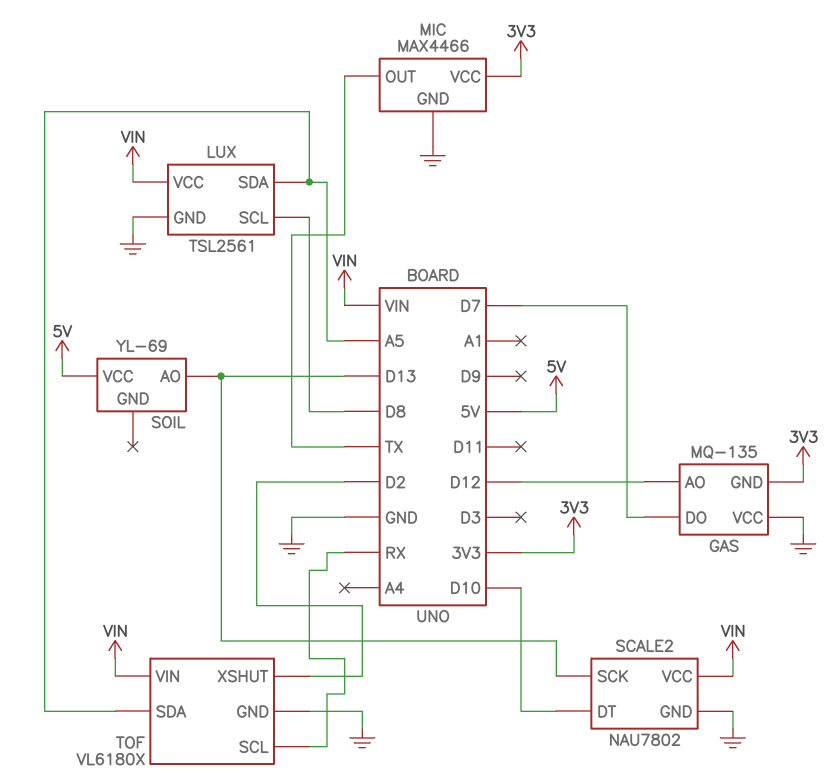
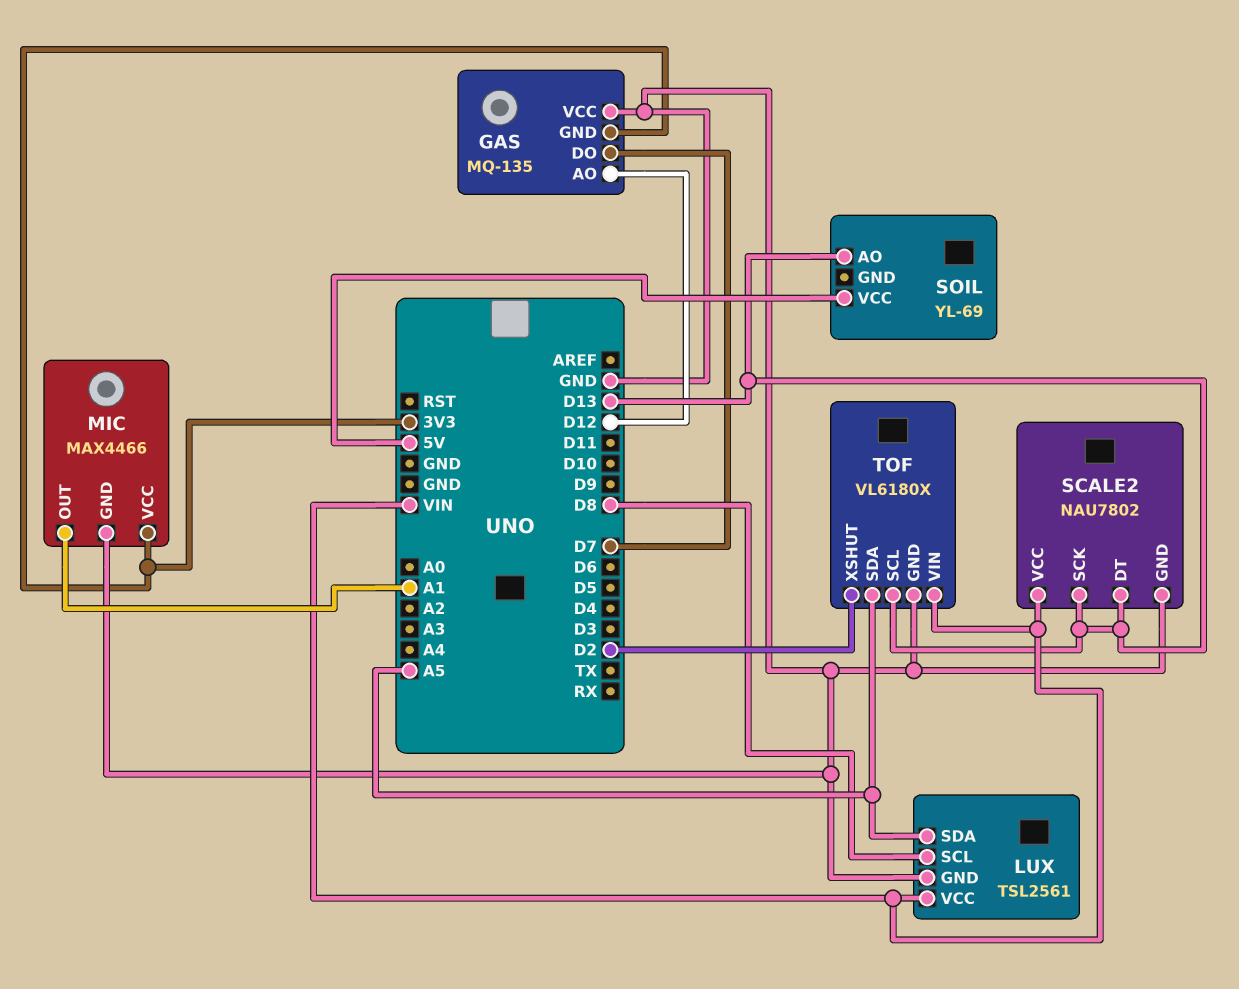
MIC pin OUT: TX -> A1
SCALE2 pin DT: D10 -> D13
TOF pin SCL: RX -> D13

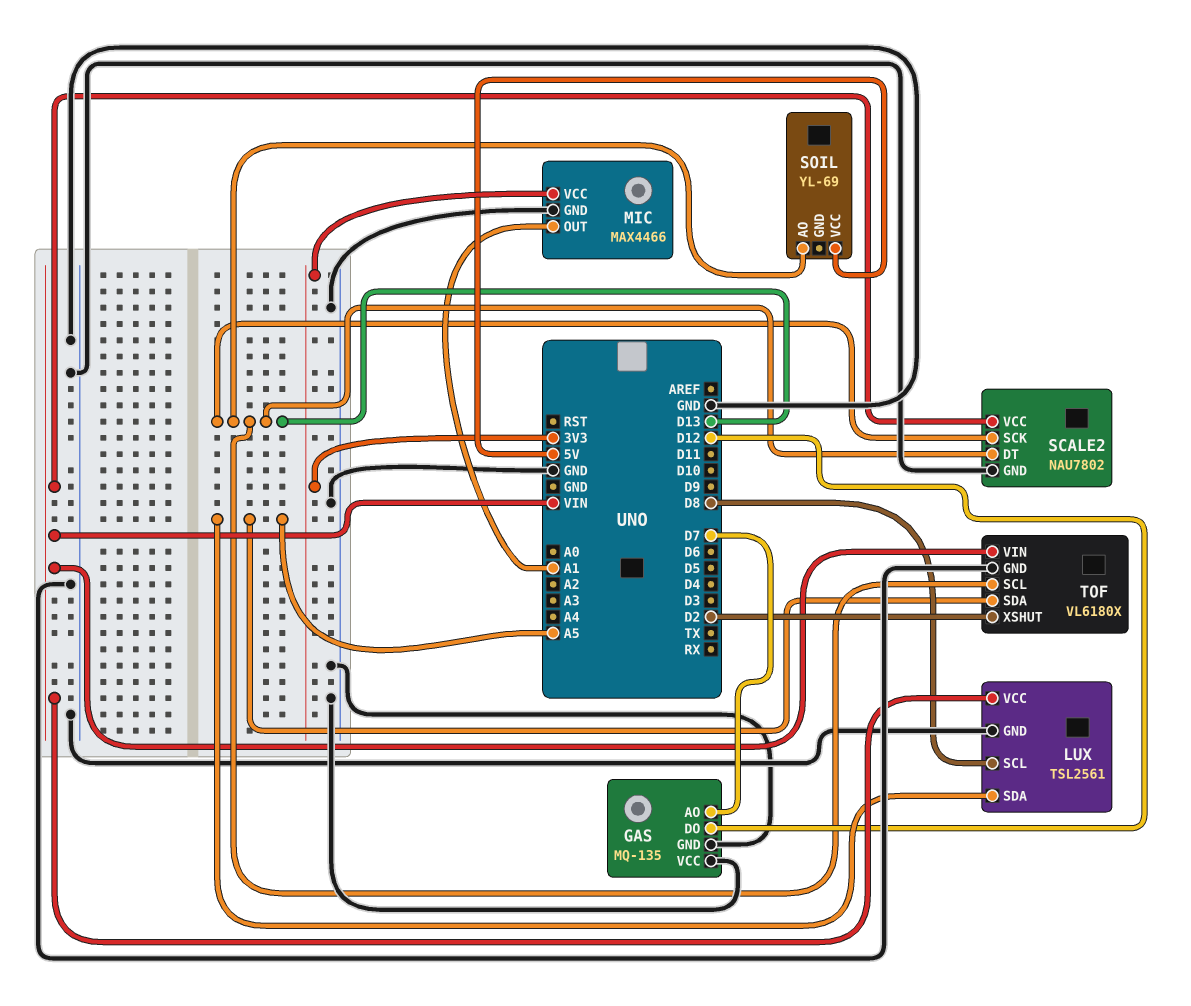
GAS pin AO: D12 -> D7
GAS pin DO: D7 -> D12
GAS pin GND: 3V3 -> GND

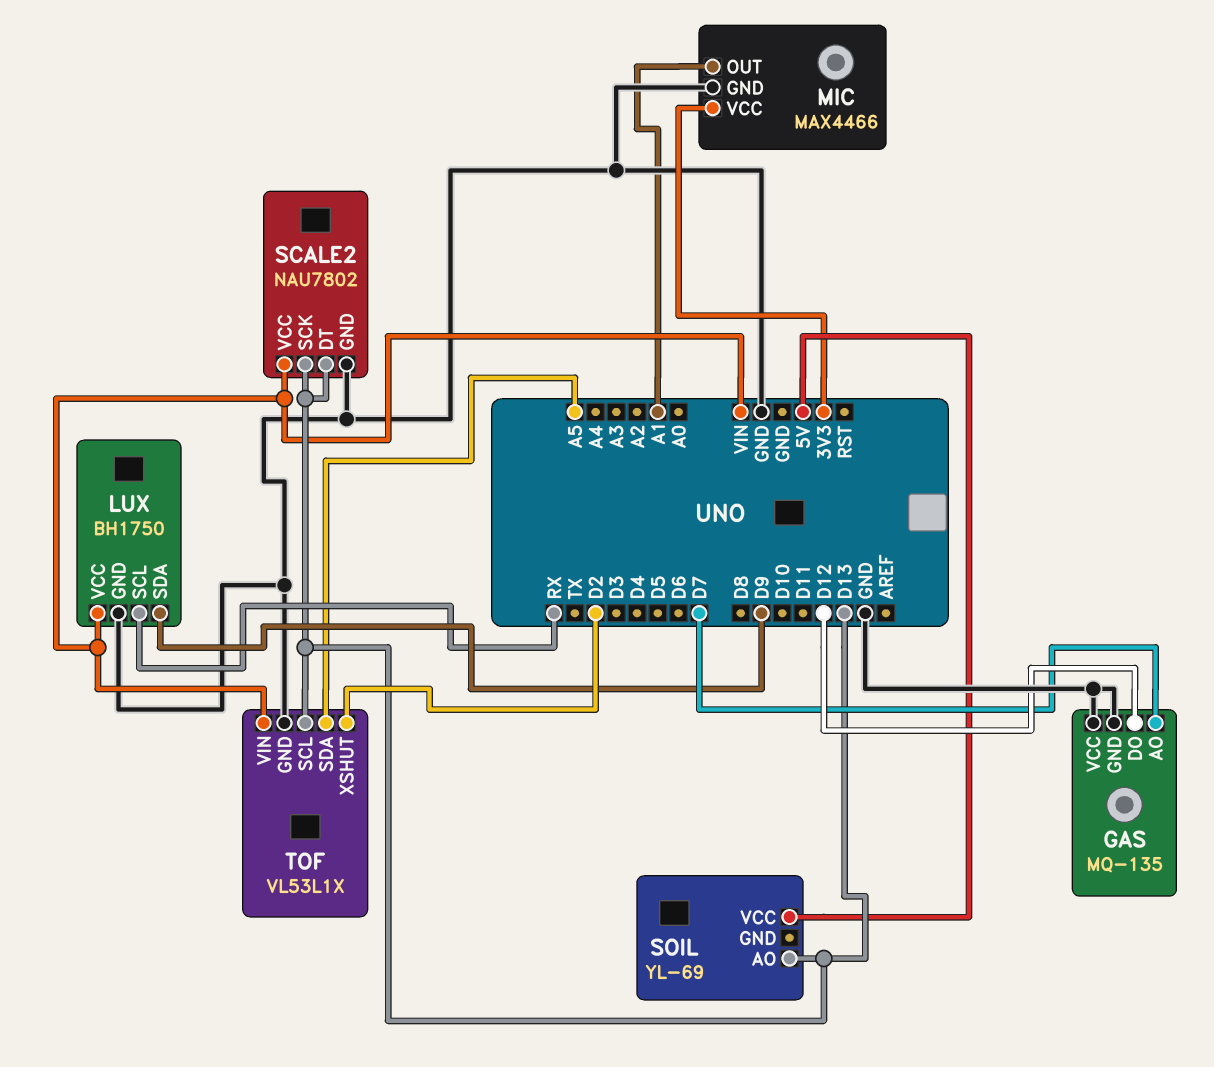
LUX: TSL2561 -> BH1750
LUX pin SCL: D8 -> RX
LUX pin SDA: A5 -> D9
TOF: VL6180X -> VL53L1X

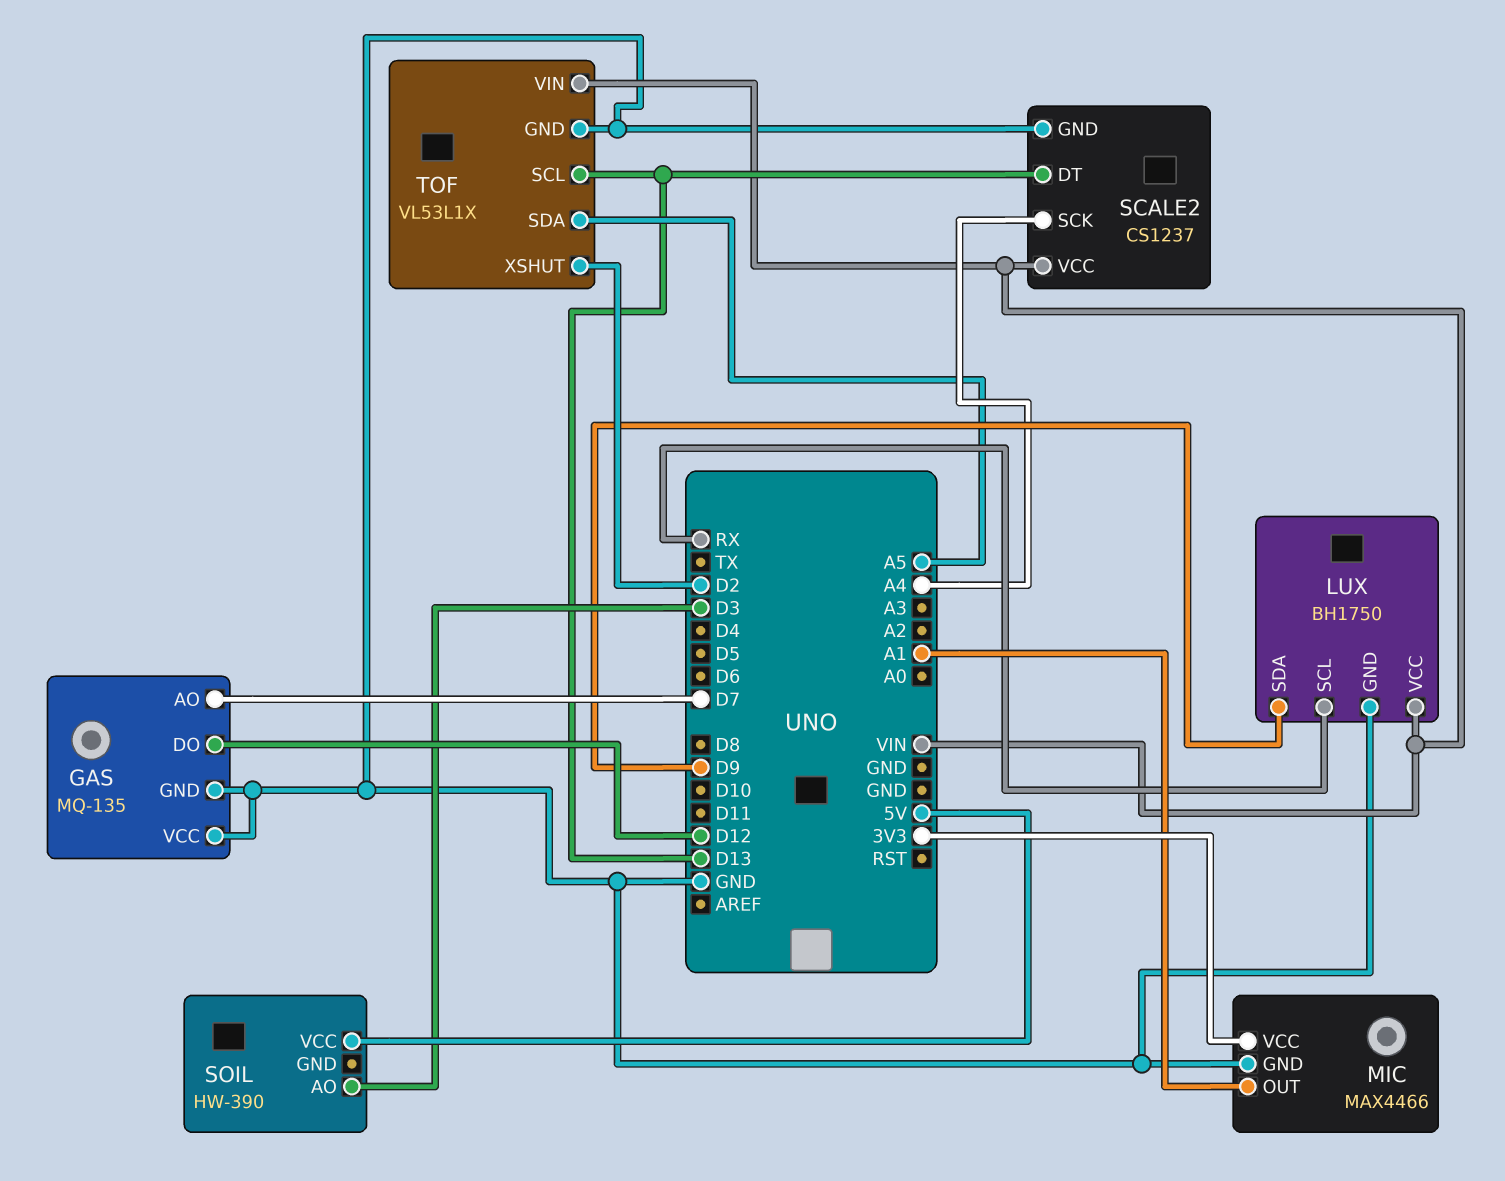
SCALE2: NAU7802 -> CS1237
SCALE2 pin SCK: D13 -> A4
SOIL: YL-69 -> HW-390
SOIL pin AO: D13 -> D3

